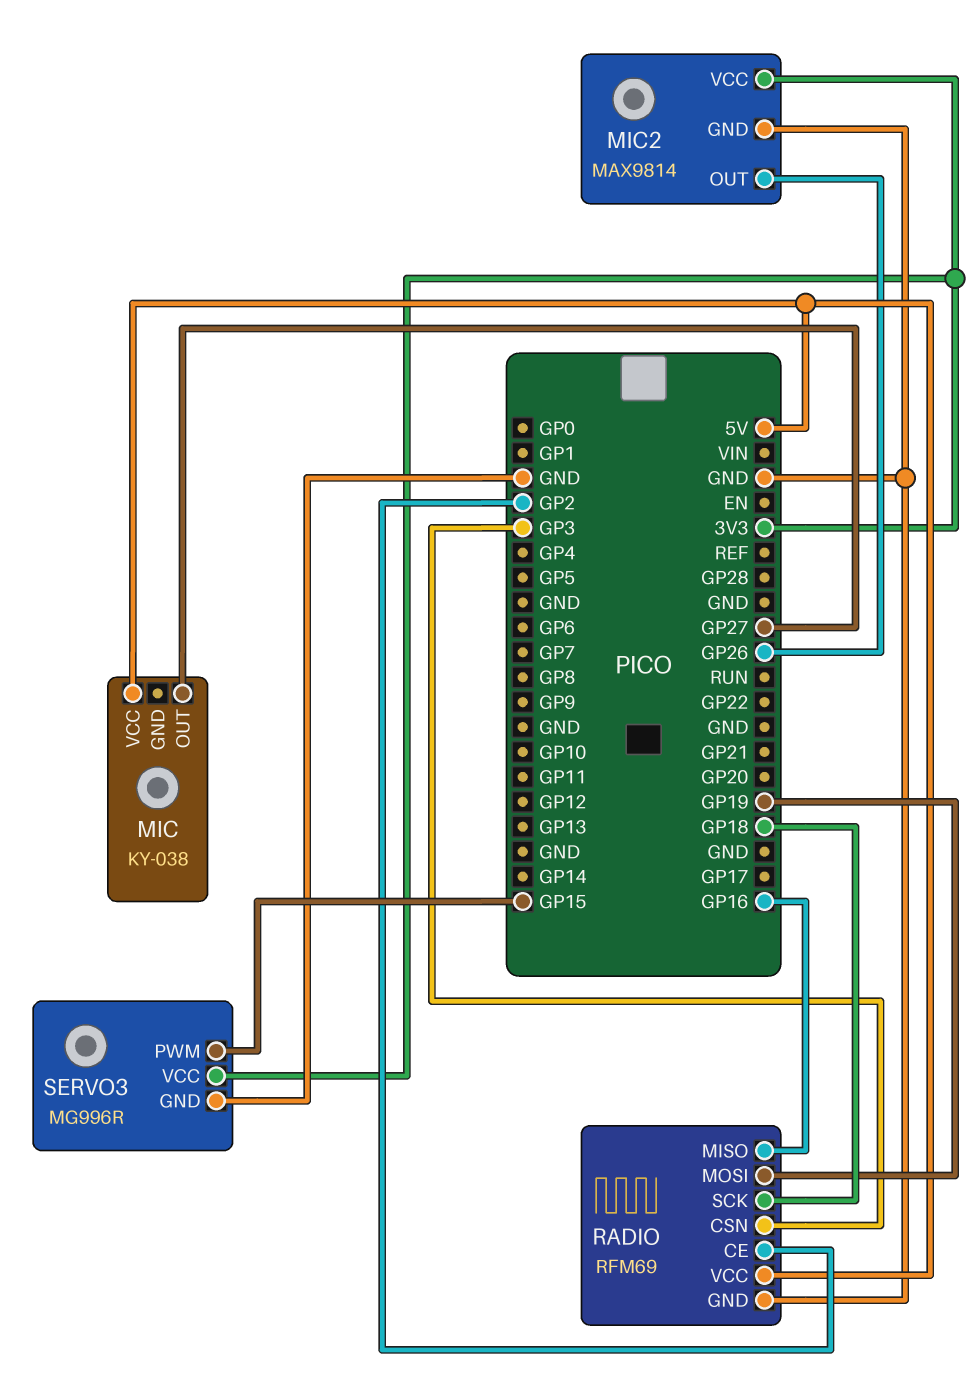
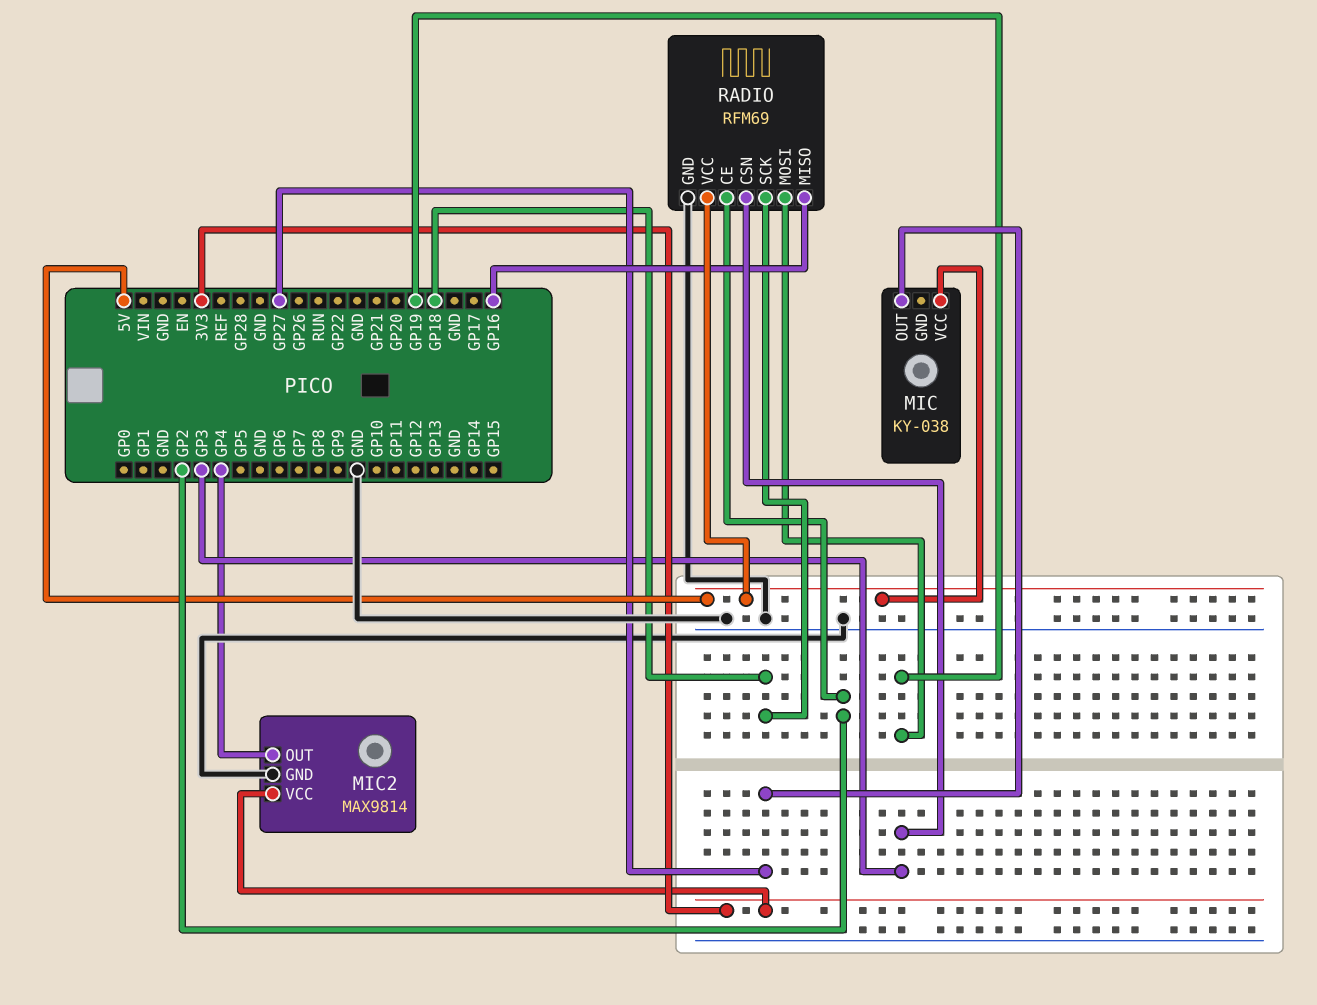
MIC2 pin OUT: GP26 -> GP4
SERVO3: MG996R -> none
SERVO3 pin GND: GND -> none
SERVO3 pin PWM: GP15 -> none
SERVO3 pin VCC: 3V3 -> none

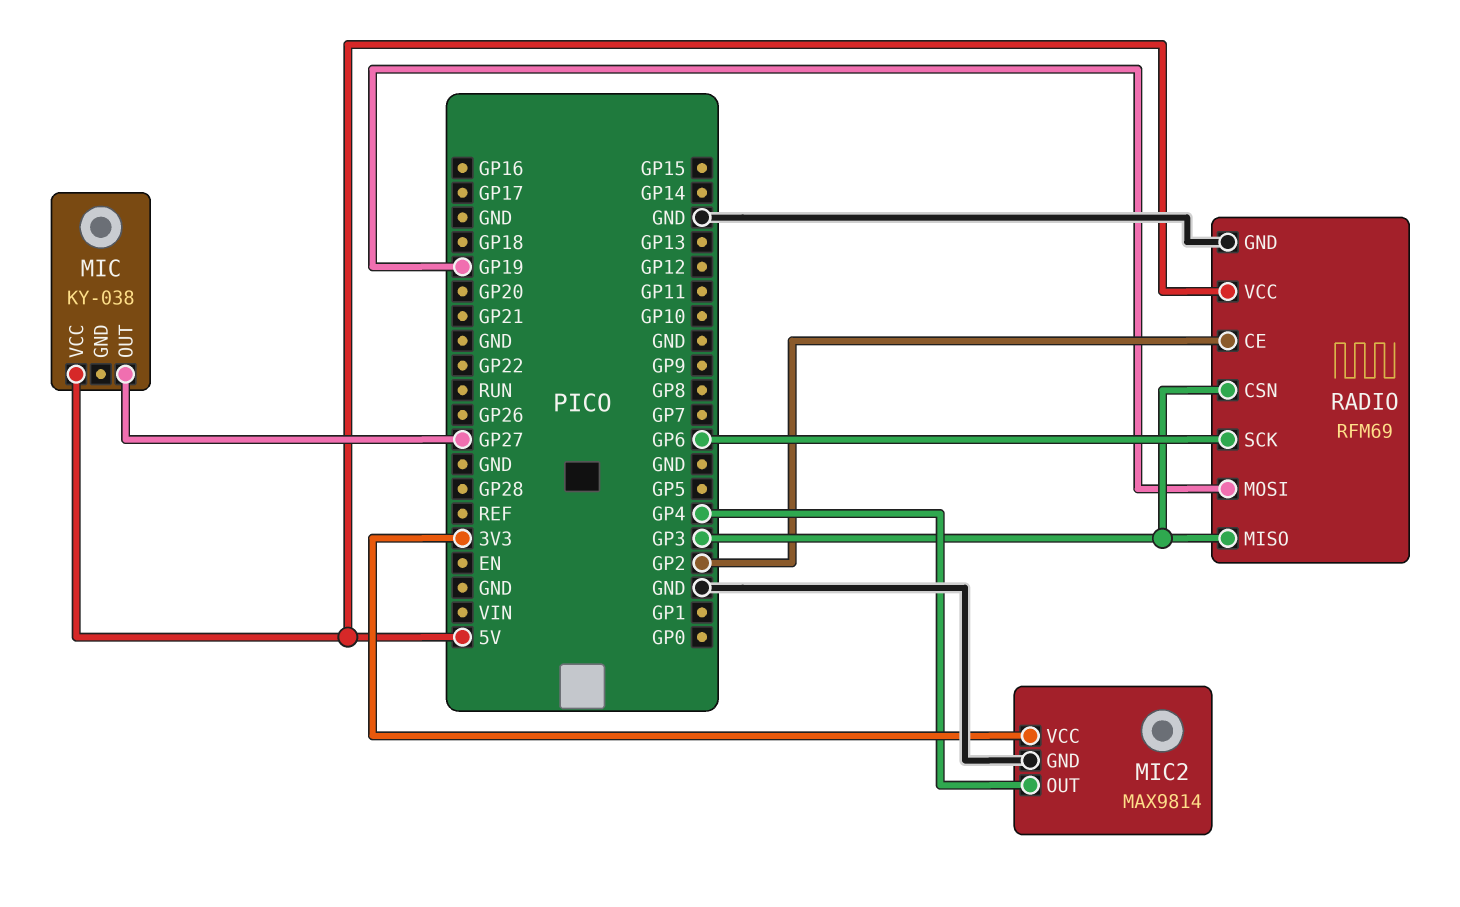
RADIO pin MISO: GP16 -> GP3
RADIO pin SCK: GP18 -> GP6

